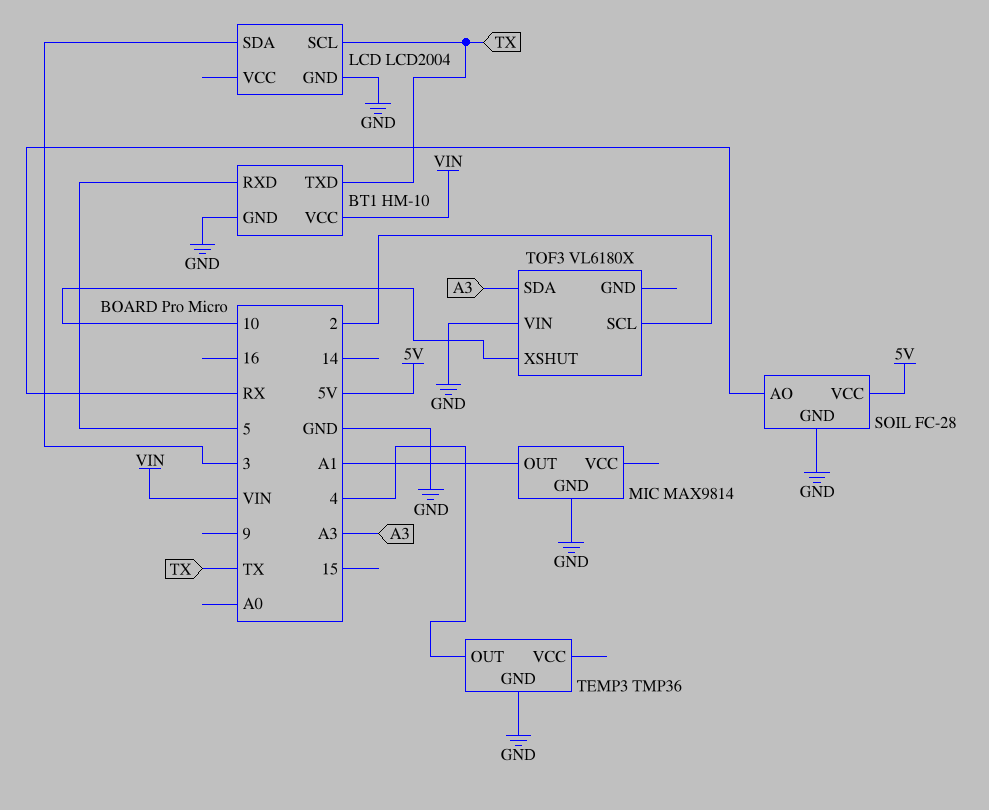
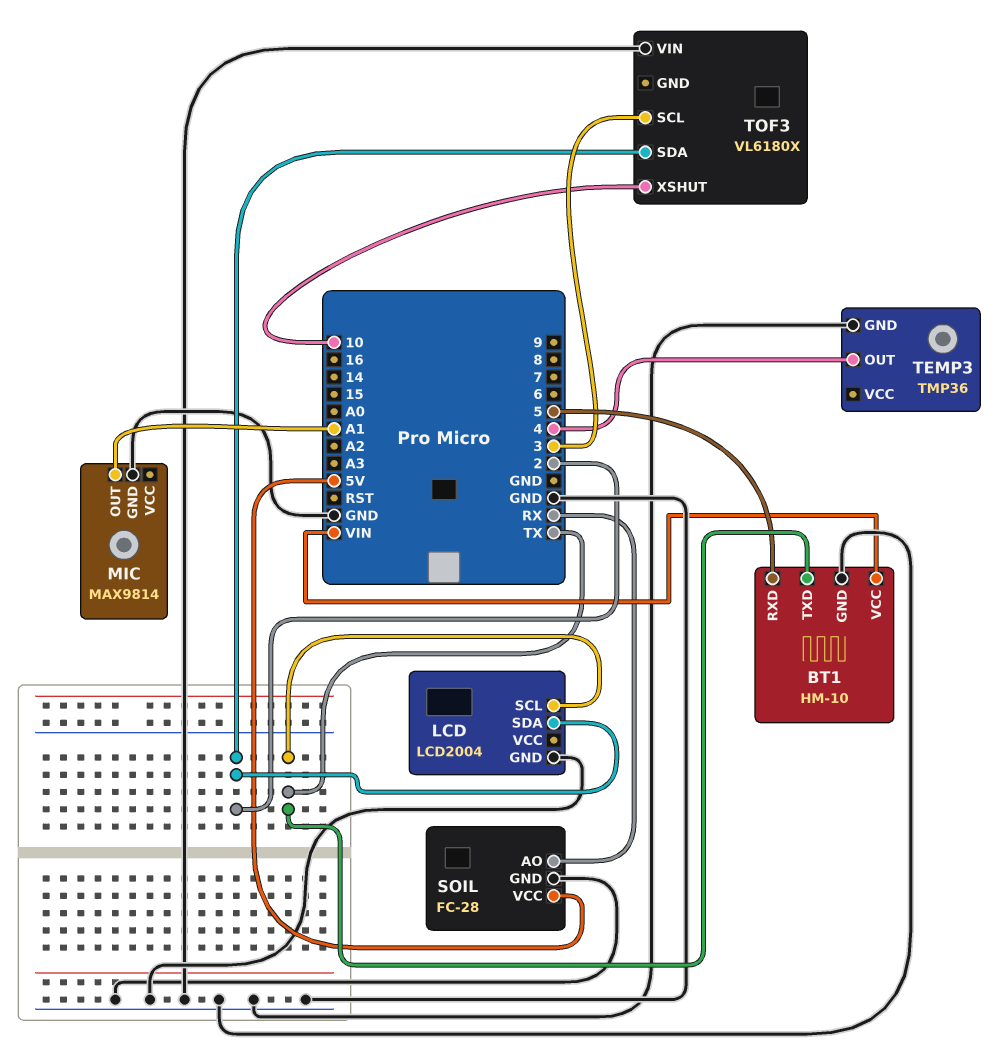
LCD pin SDA: 3 -> 2
TOF3 pin SCL: 2 -> 3
TOF3 pin SDA: A3 -> 2

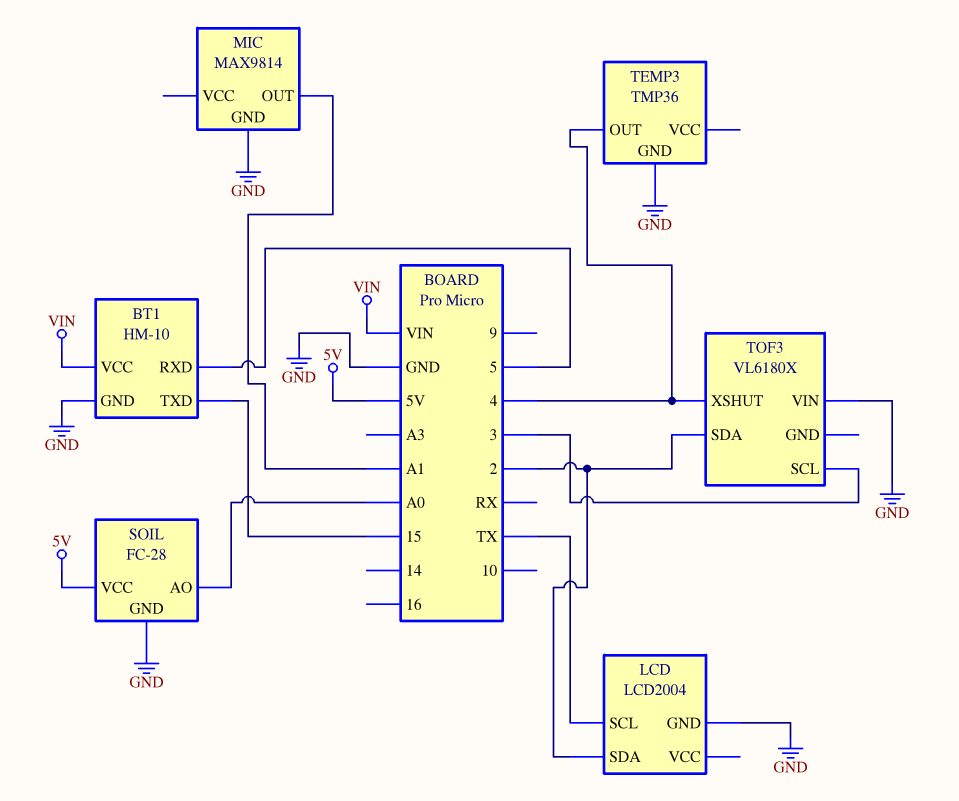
BT1 pin TXD: TX -> 15
SOIL pin AO: RX -> A0
TOF3 pin XSHUT: 10 -> 4

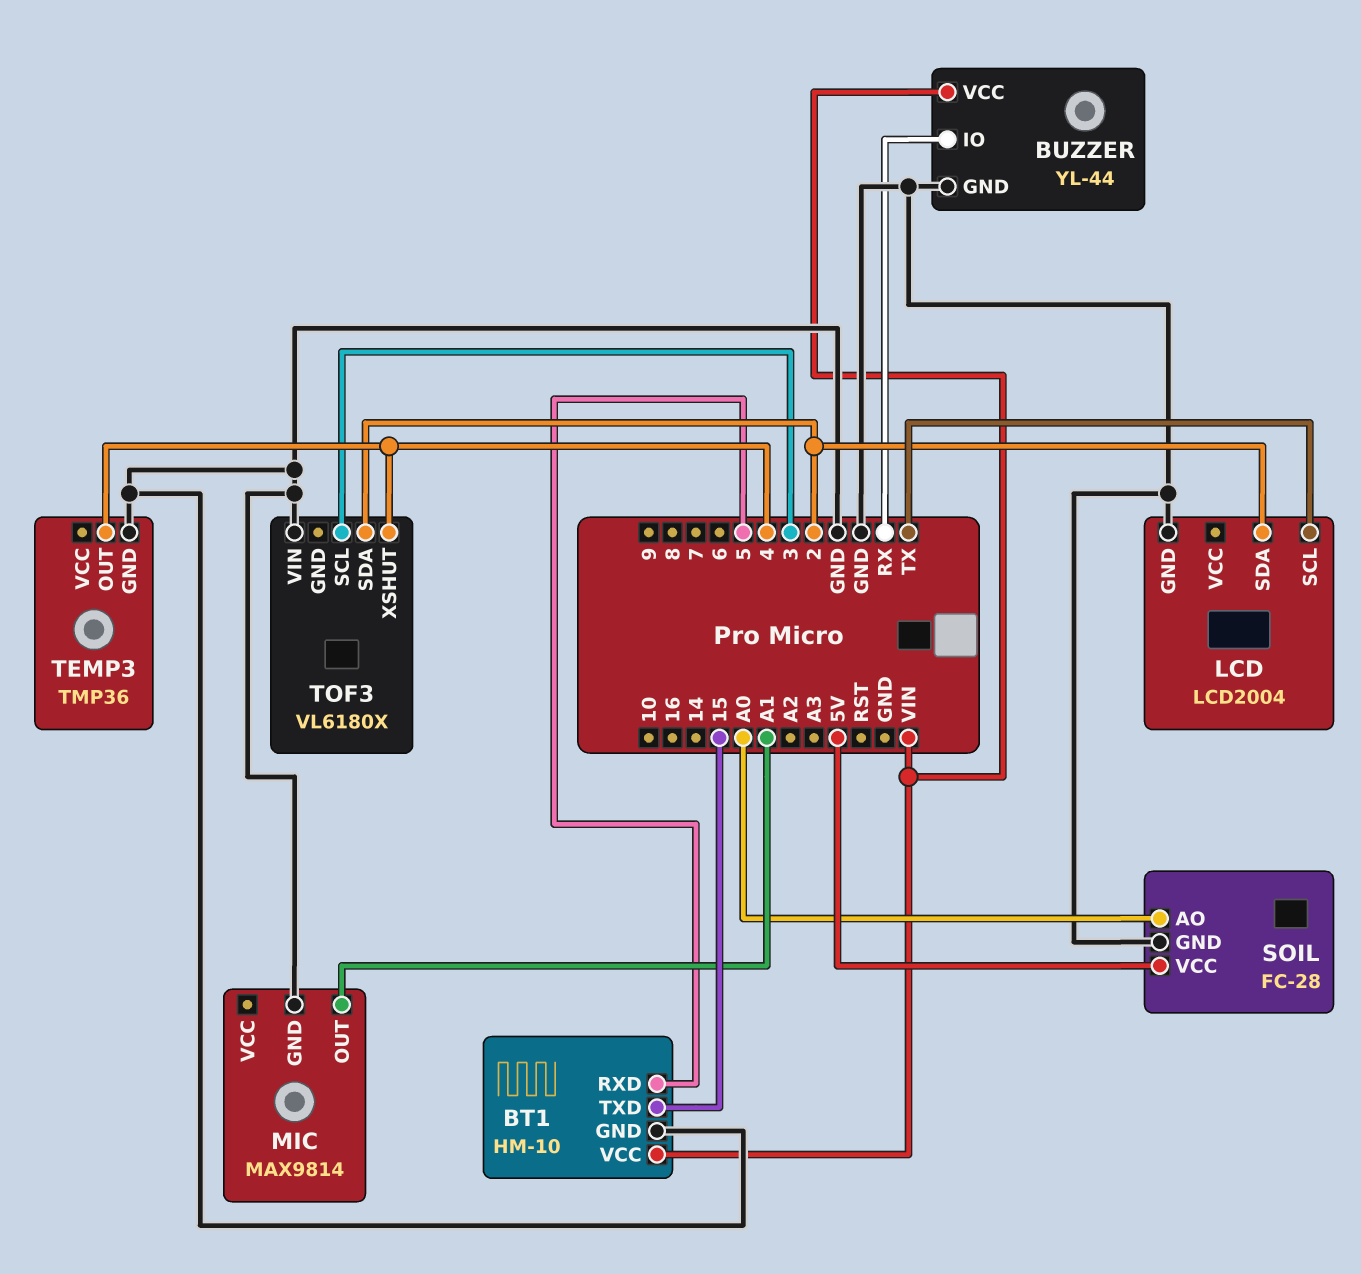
BUZZER: none -> YL-44
BUZZER pin GND: none -> GND
BUZZER pin IO: none -> RX
BUZZER pin VCC: none -> VIN

